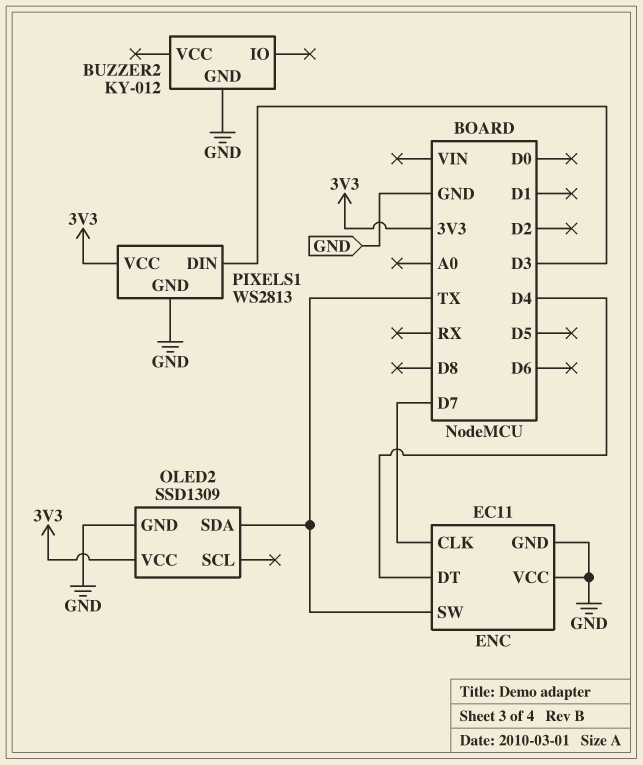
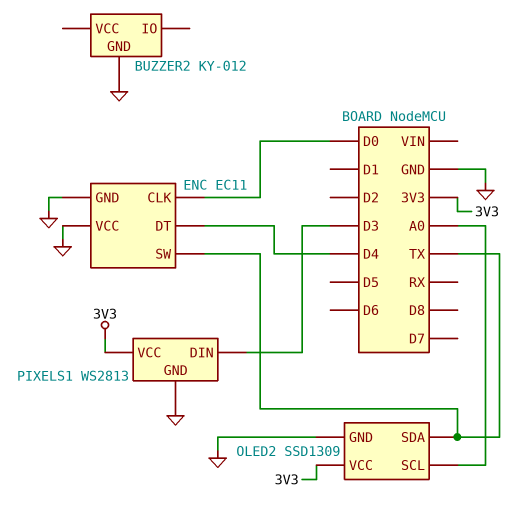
ENC pin CLK: D7 -> D0
OLED2 pin SCL: none -> A0

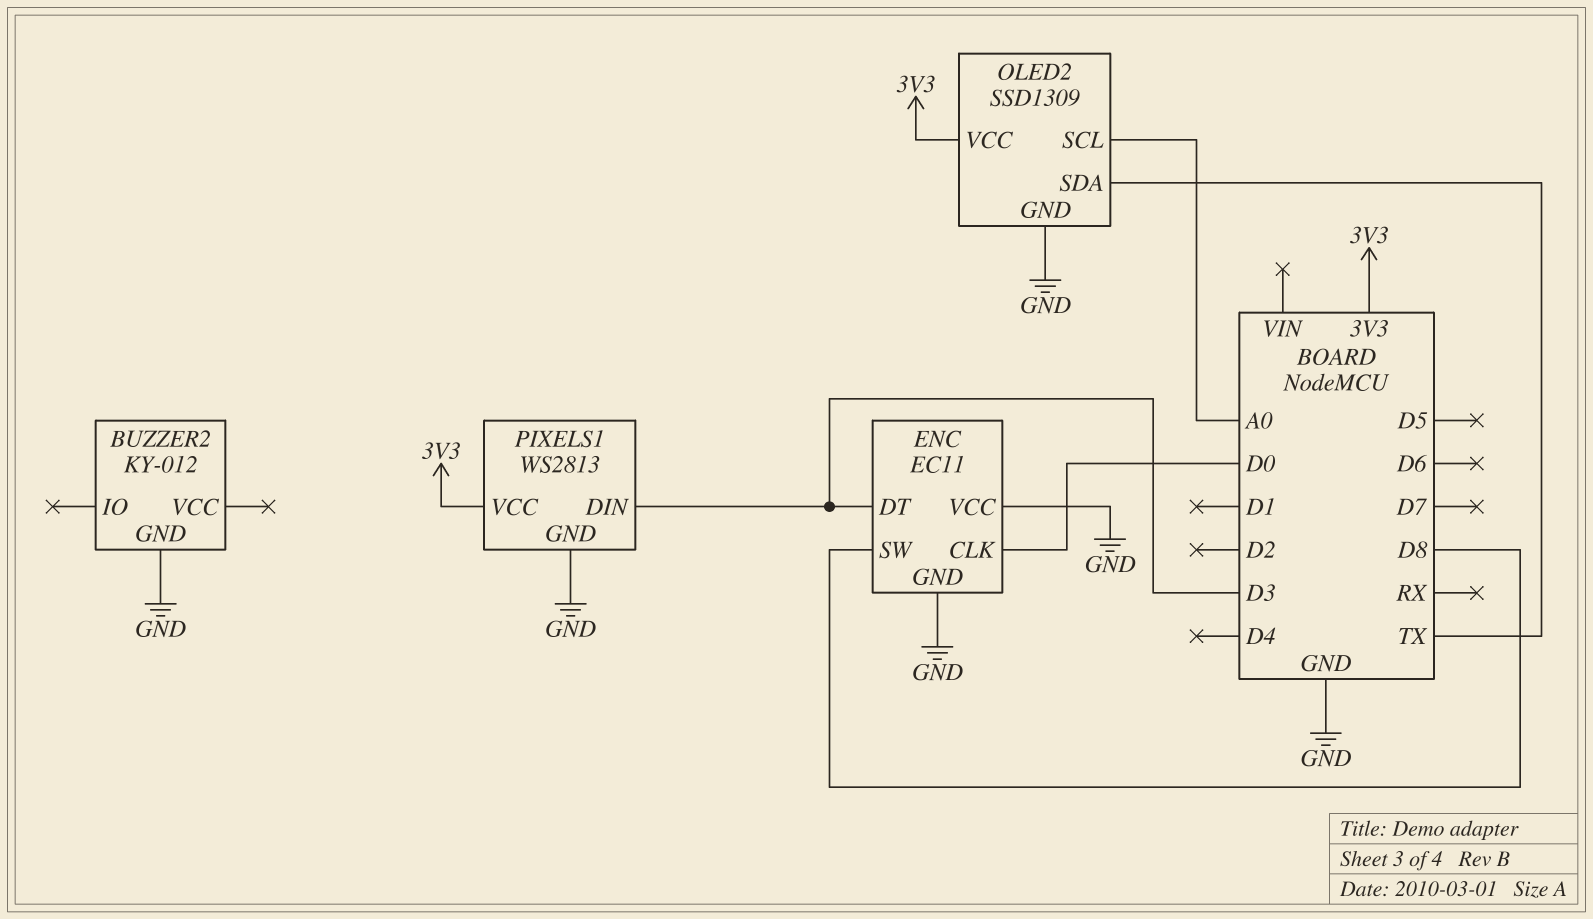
ENC pin DT: D4 -> D3
ENC pin SW: TX -> D8

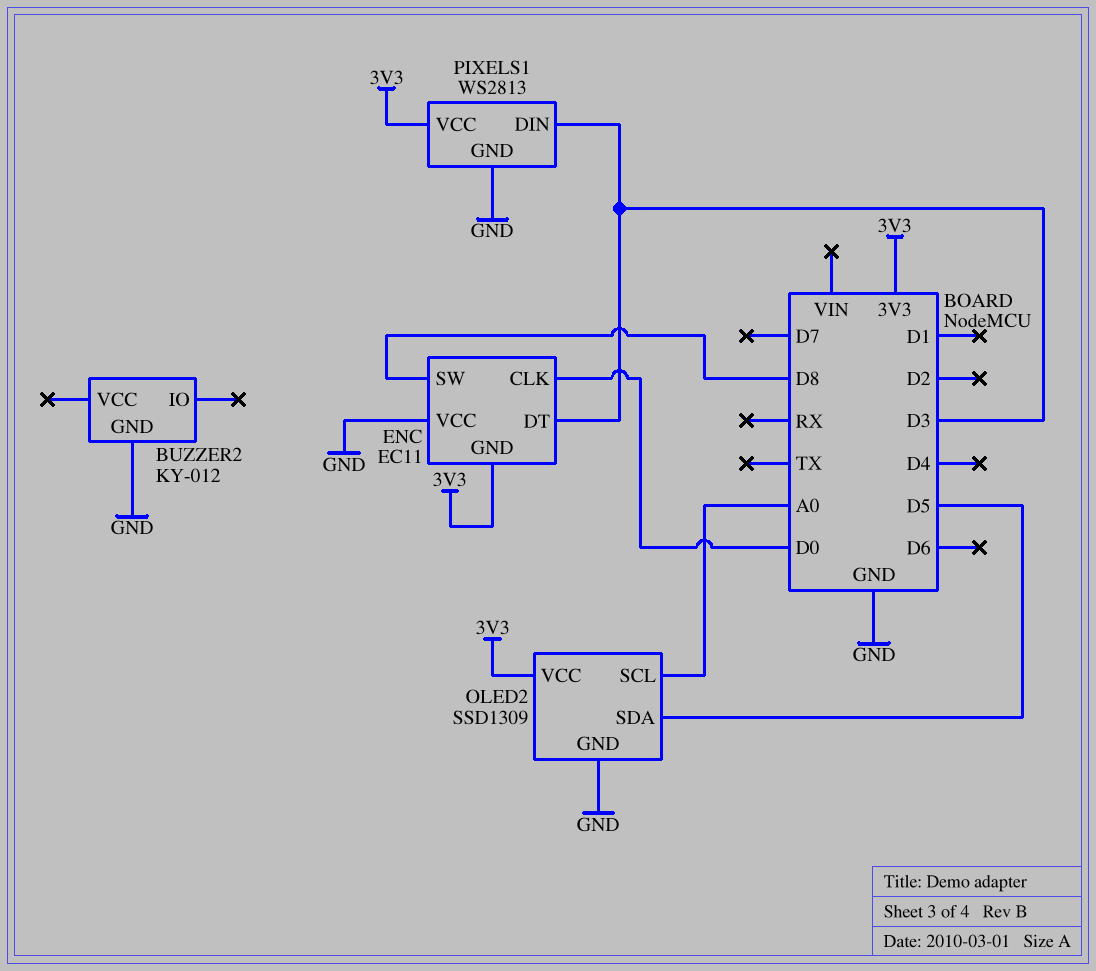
ENC pin GND: GND -> 3V3
OLED2 pin SDA: TX -> D5

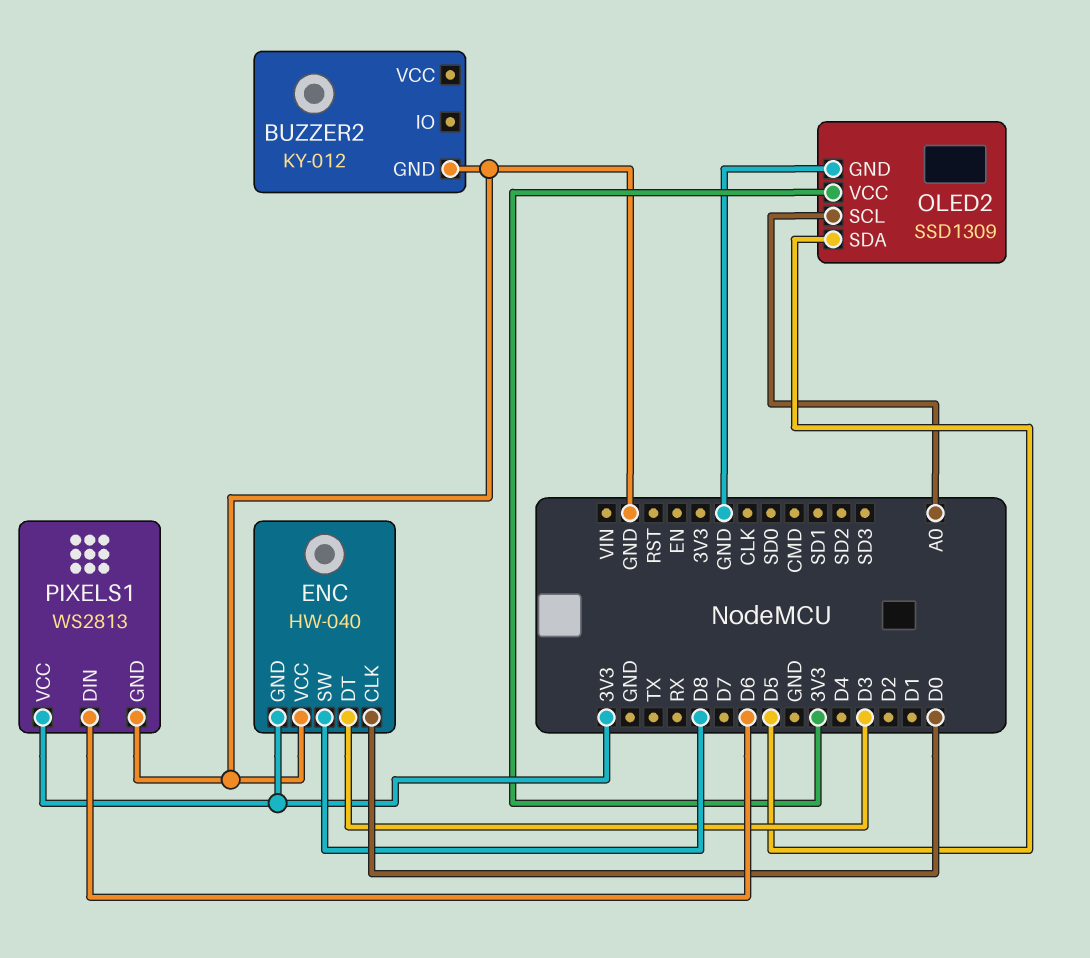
ENC: EC11 -> HW-040
PIXELS1 pin DIN: D3 -> D6

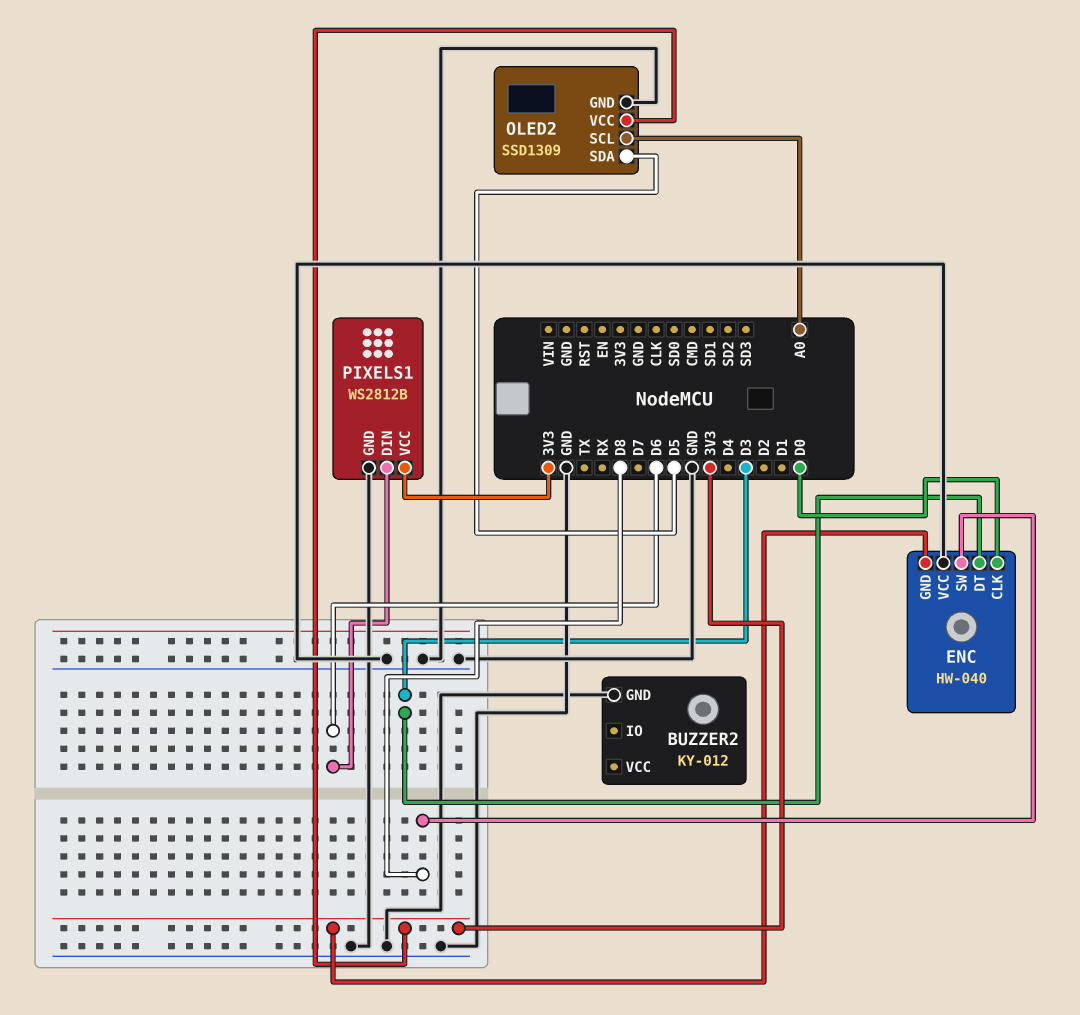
PIXELS1: WS2813 -> WS2812B

